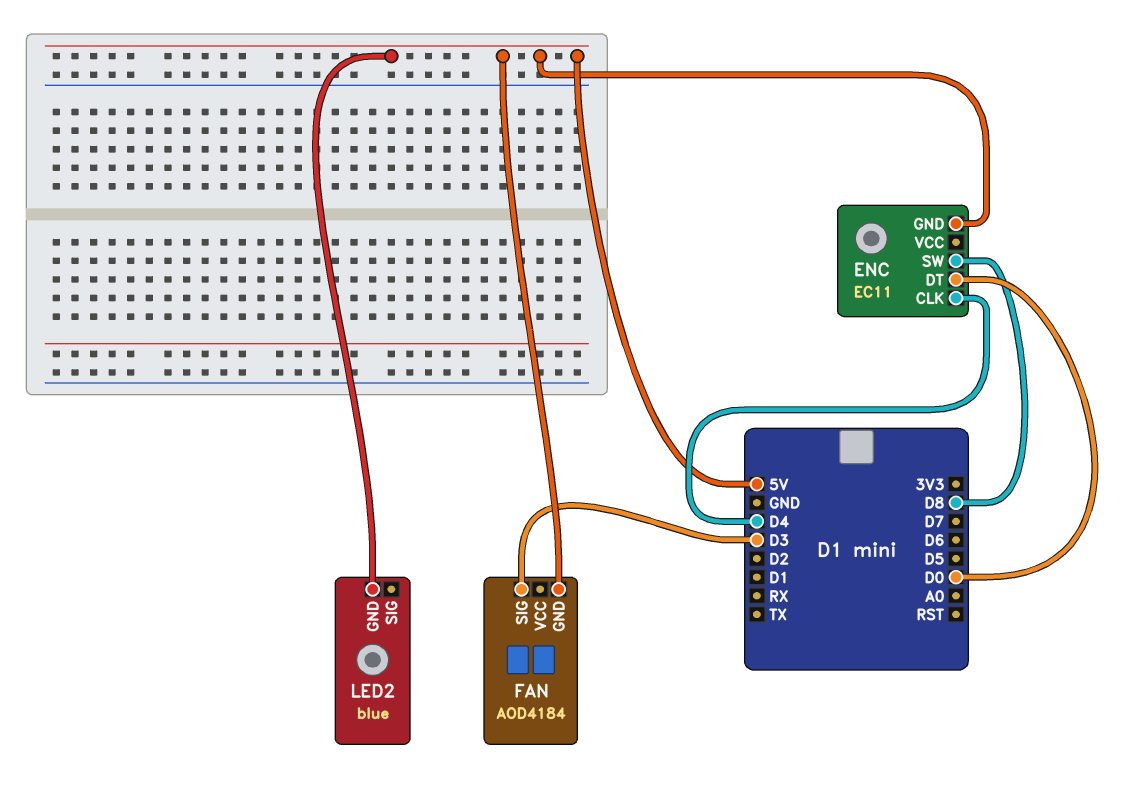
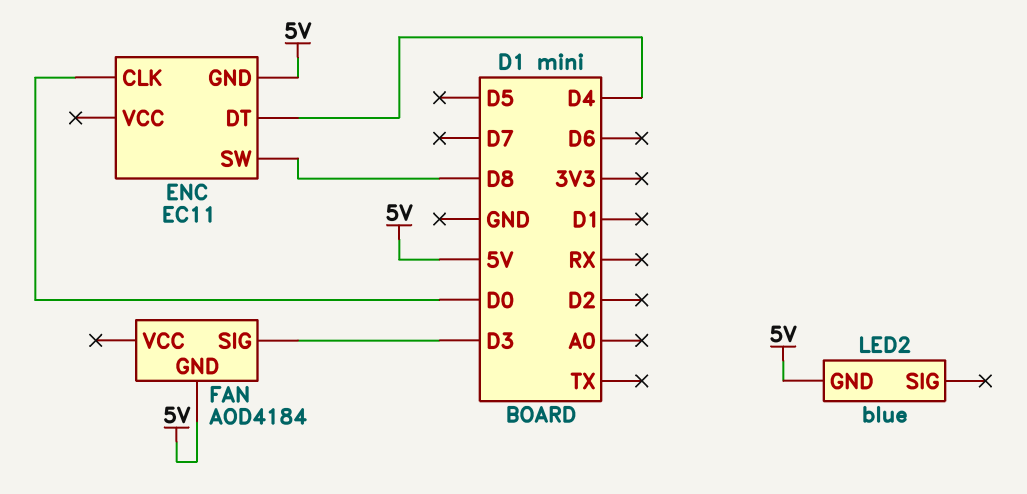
ENC pin CLK: D4 -> D0
ENC pin DT: D0 -> D4

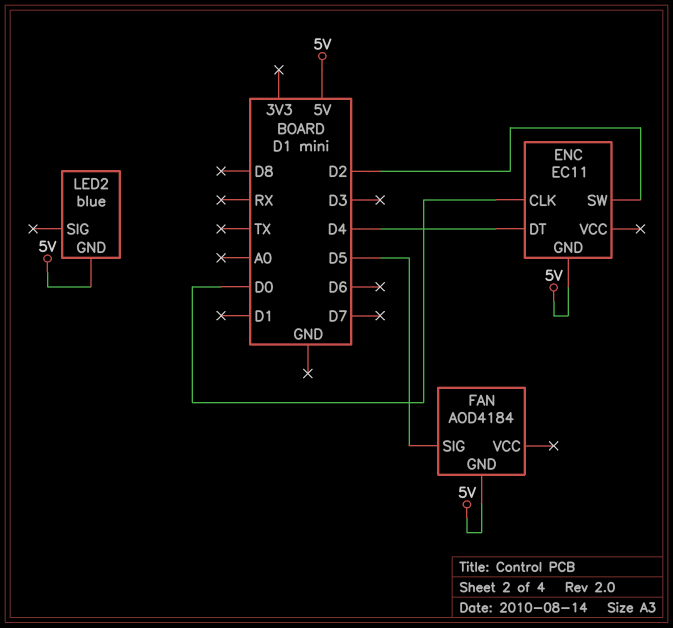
ENC pin SW: D8 -> D2
FAN pin SIG: D3 -> D5

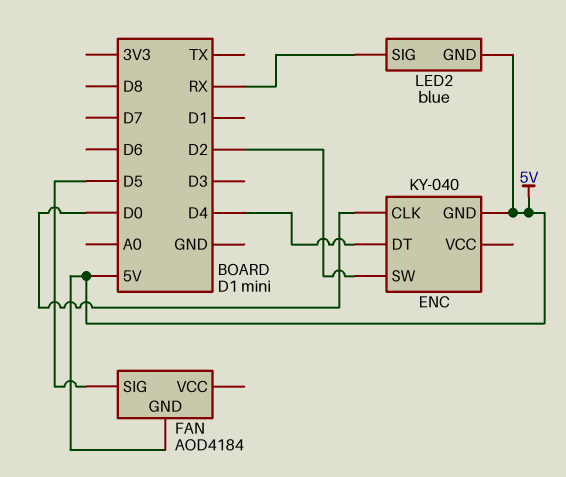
ENC: EC11 -> KY-040
LED2 pin SIG: none -> RX

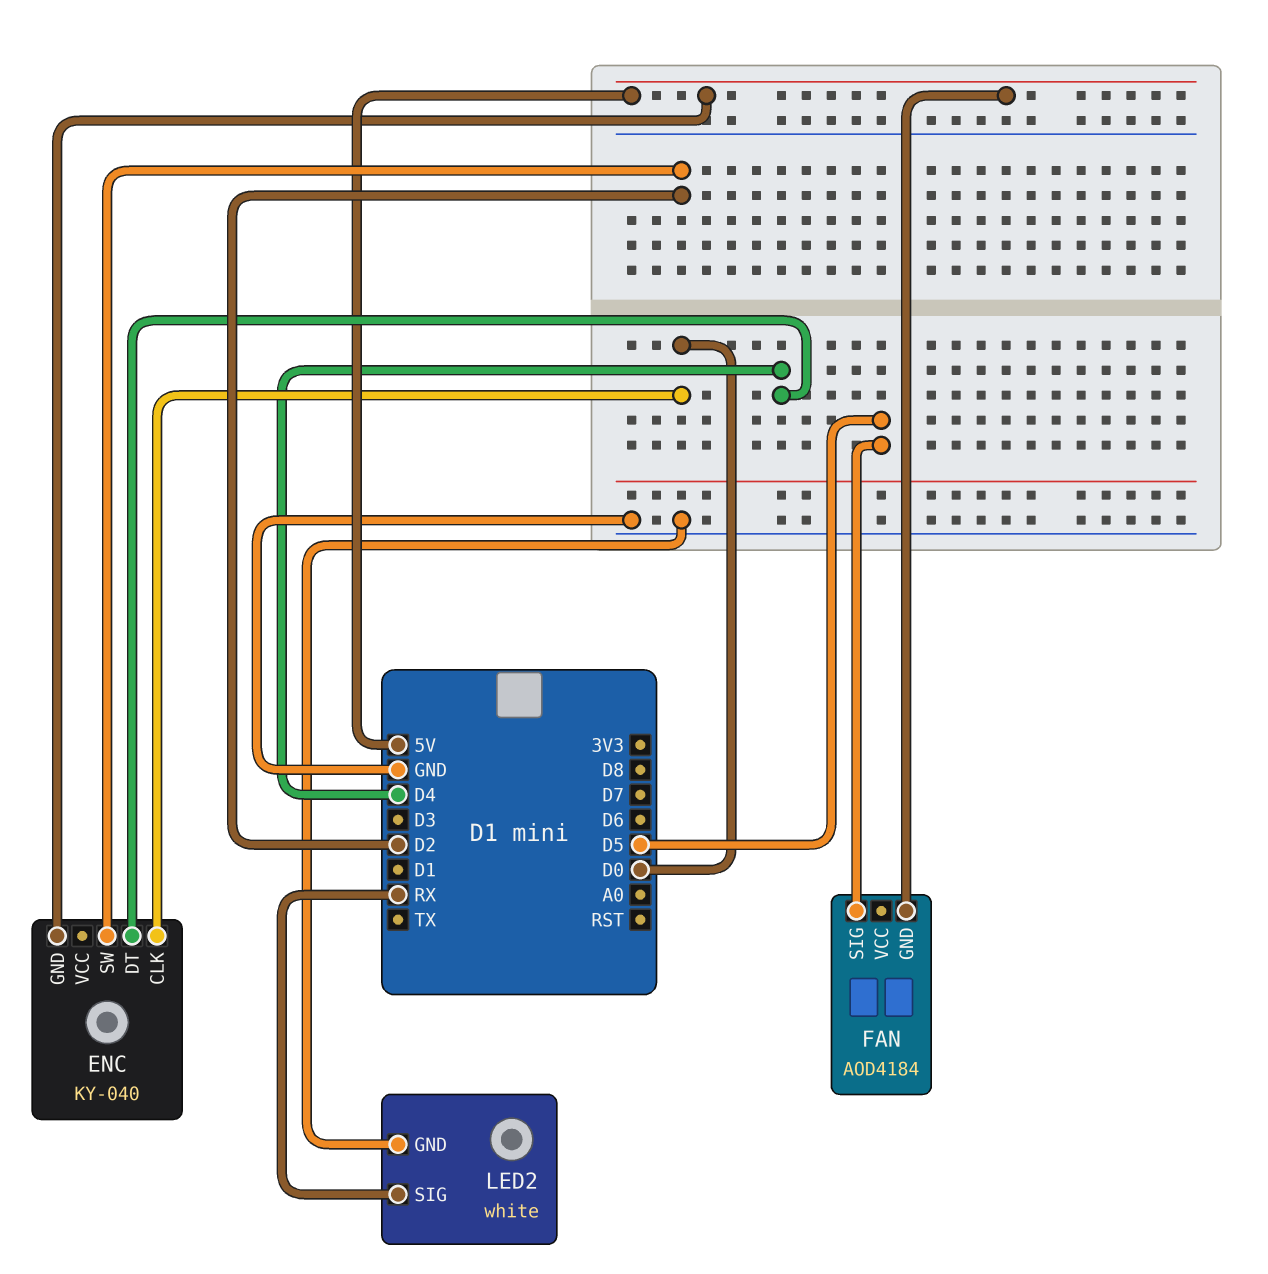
LED2: blue -> white
LED2 pin GND: 5V -> GND

